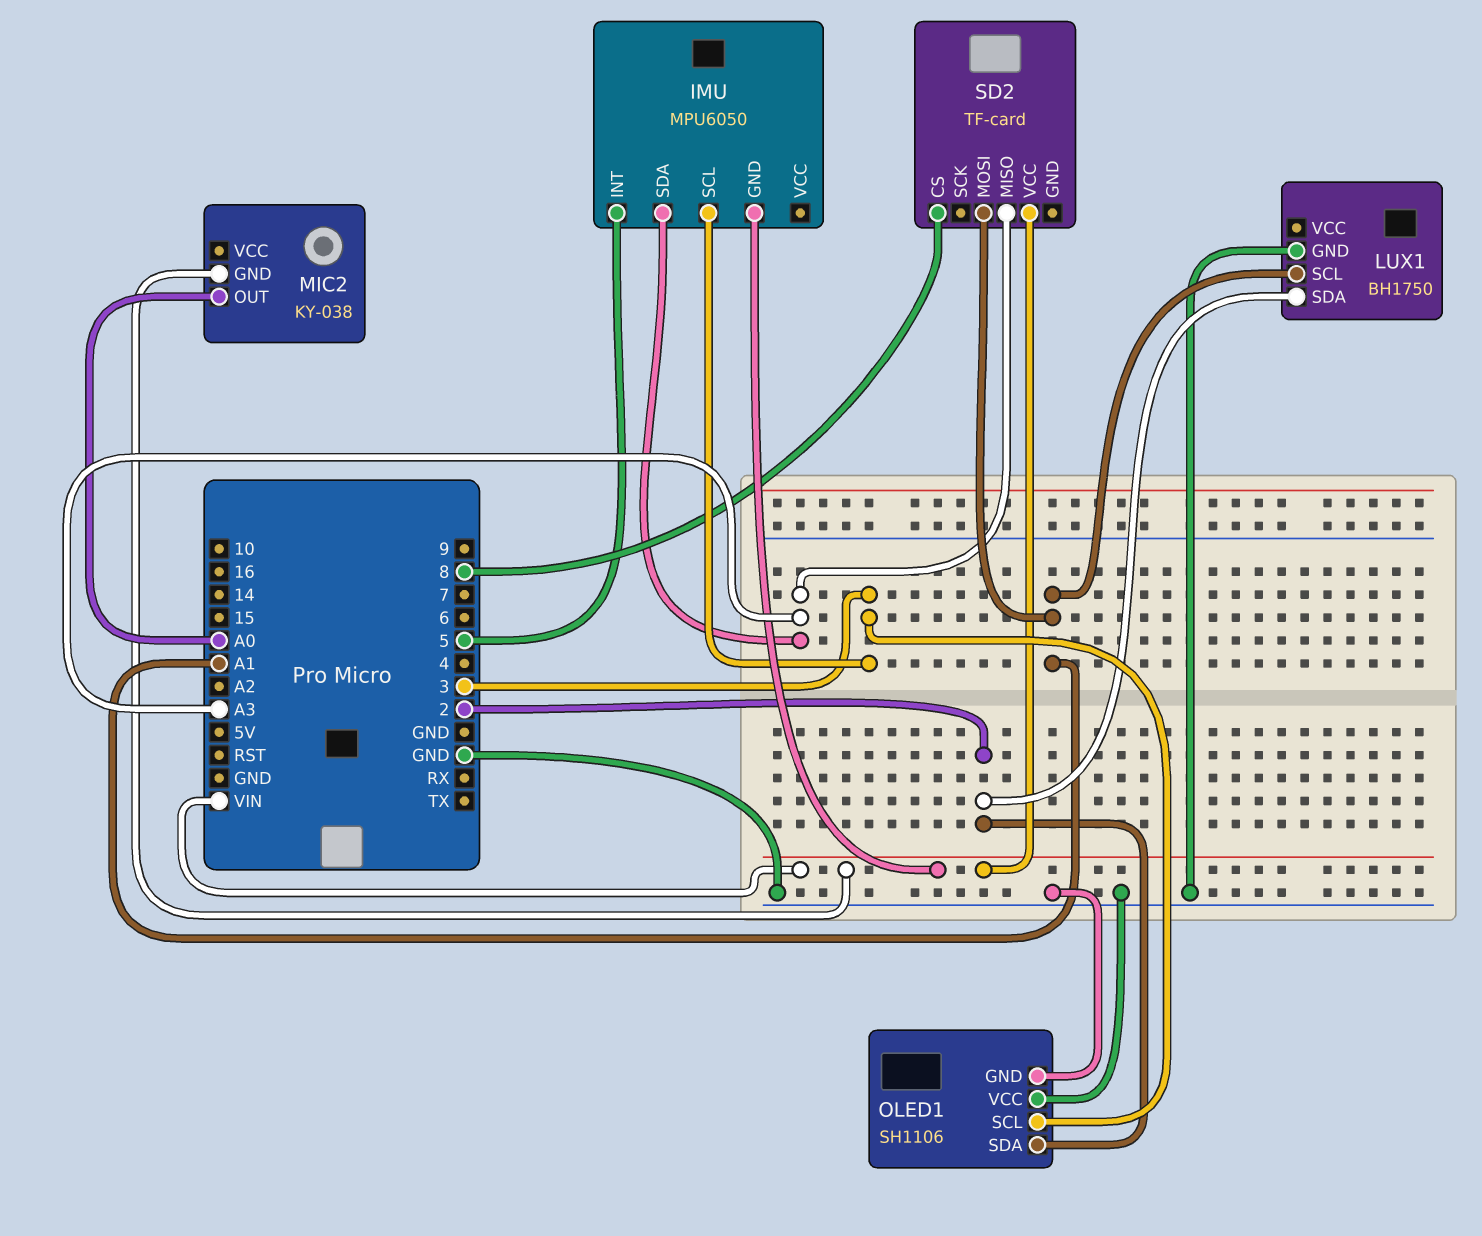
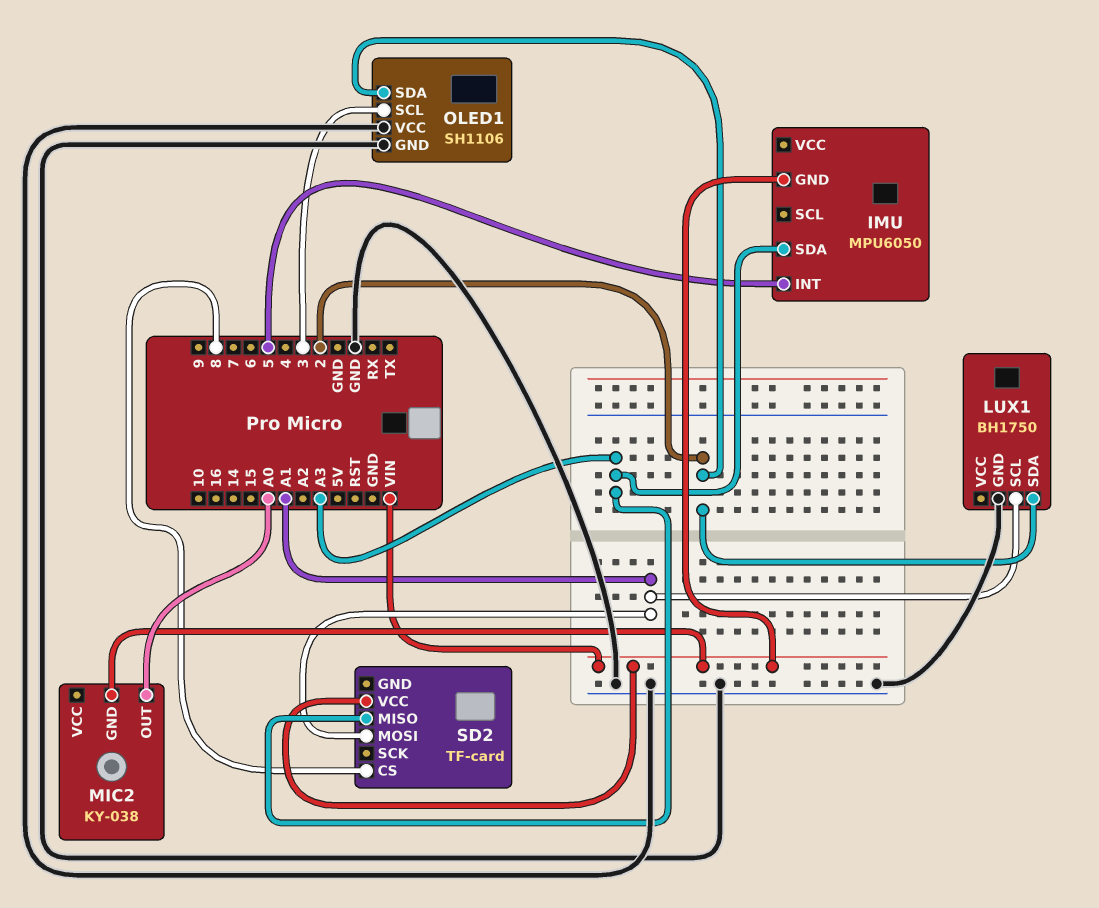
IMU pin SCL: 3 -> none

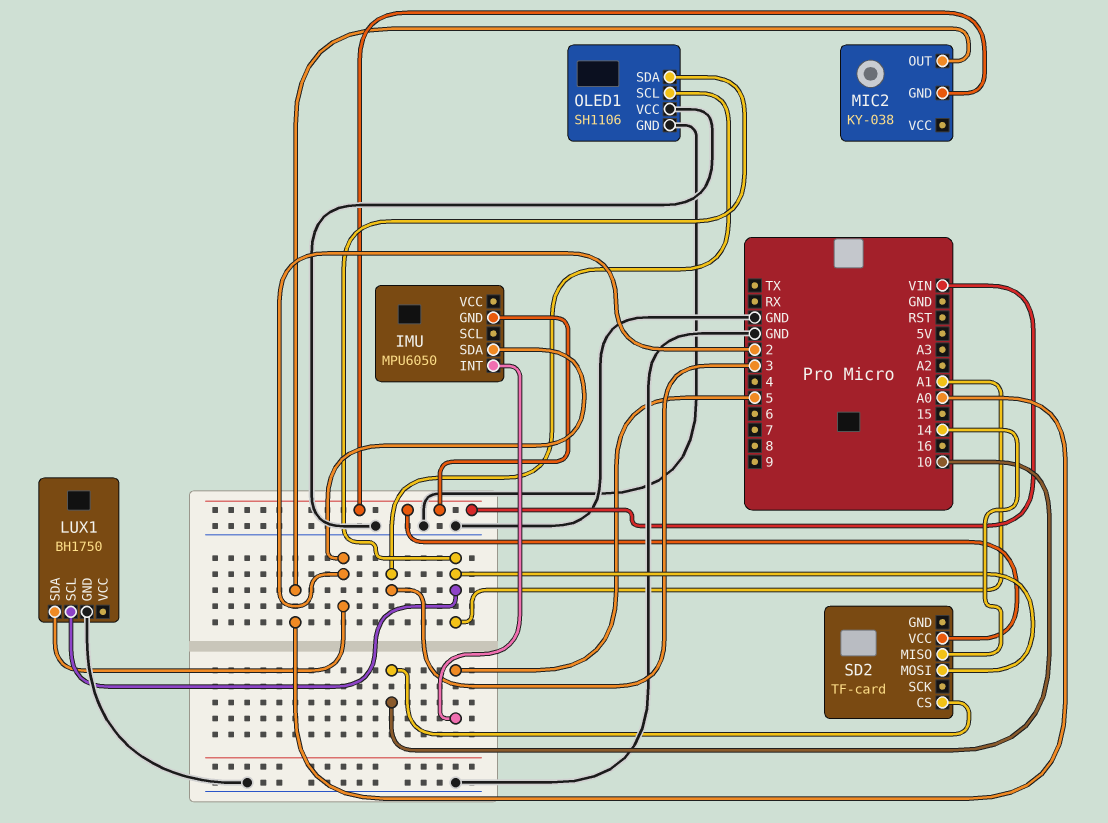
IMU pin SDA: A3 -> 2
OLED1 pin SDA: 2 -> A1
SD2 pin CS: 8 -> 10
SD2 pin MISO: A3 -> 14

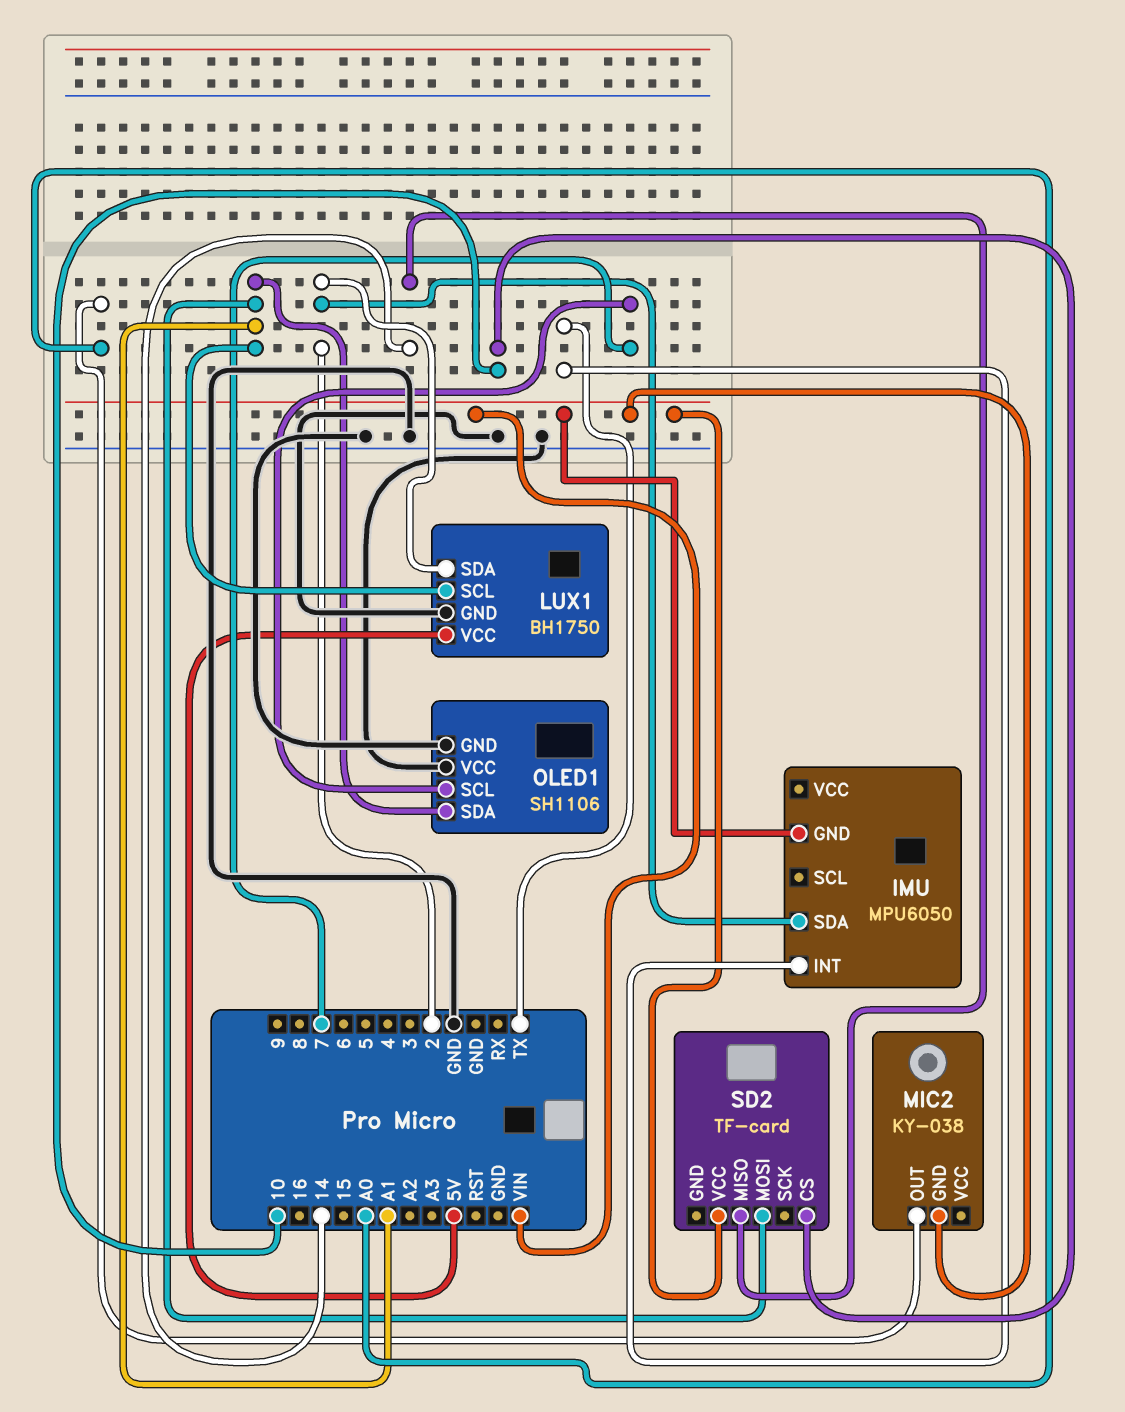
IMU pin INT: 5 -> TX
LUX1 pin VCC: none -> 5V
OLED1 pin SCL: 3 -> 7

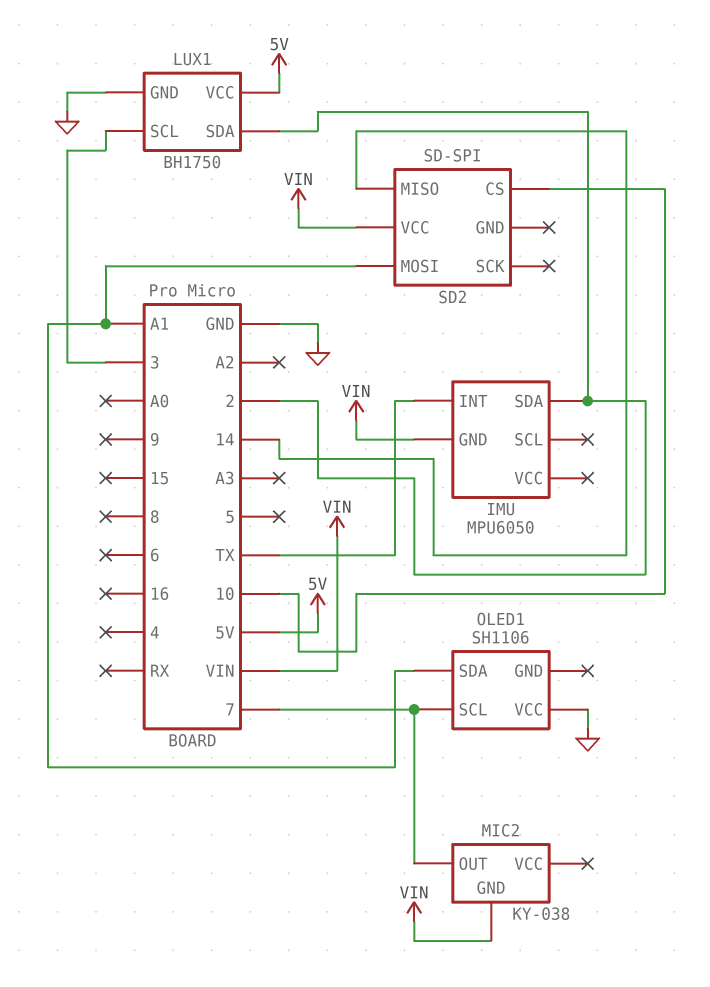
LUX1 pin SCL: A1 -> 3
MIC2 pin OUT: A0 -> 7
OLED1 pin GND: GND -> none
SD2: TF-card -> SD-SPI

